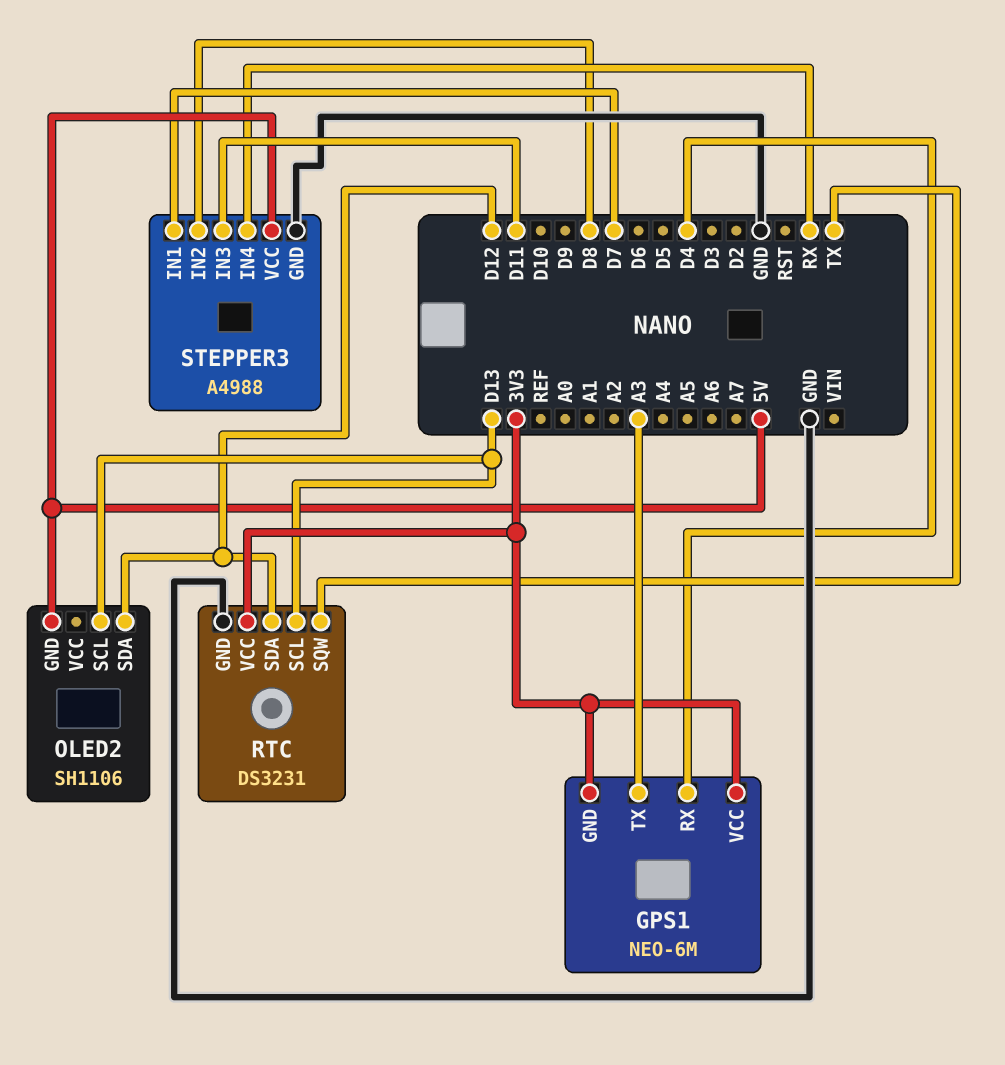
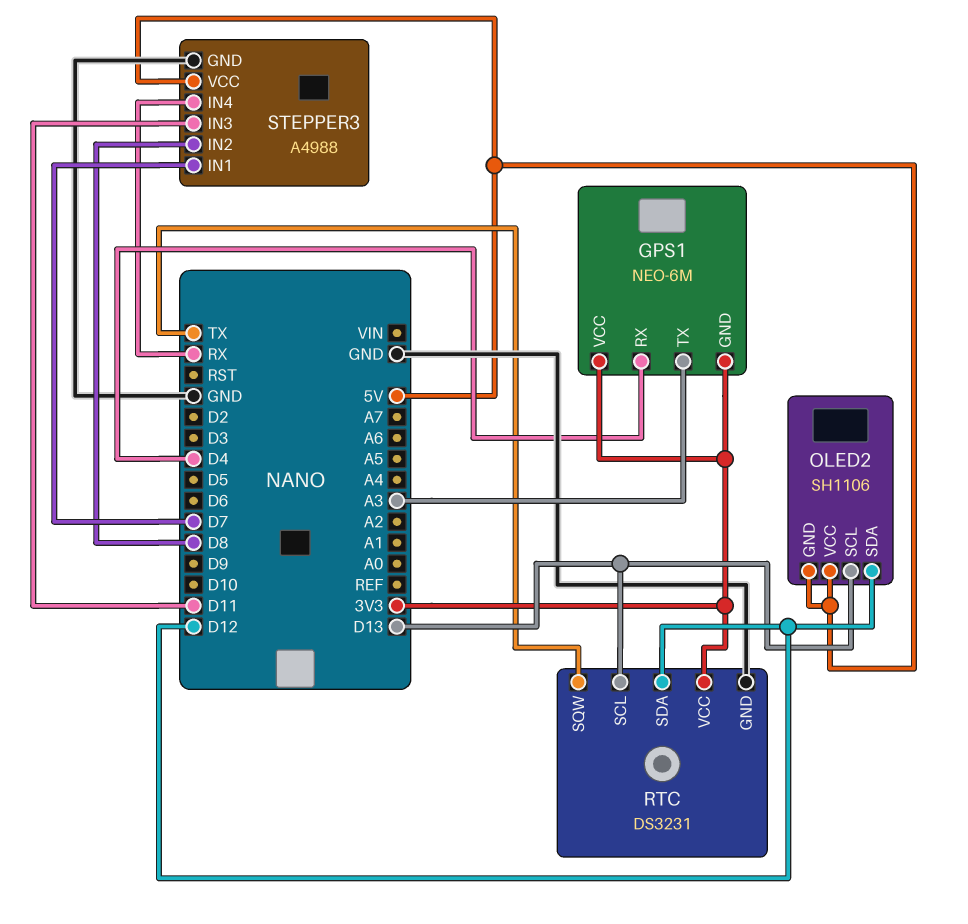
OLED2 pin VCC: none -> 5V

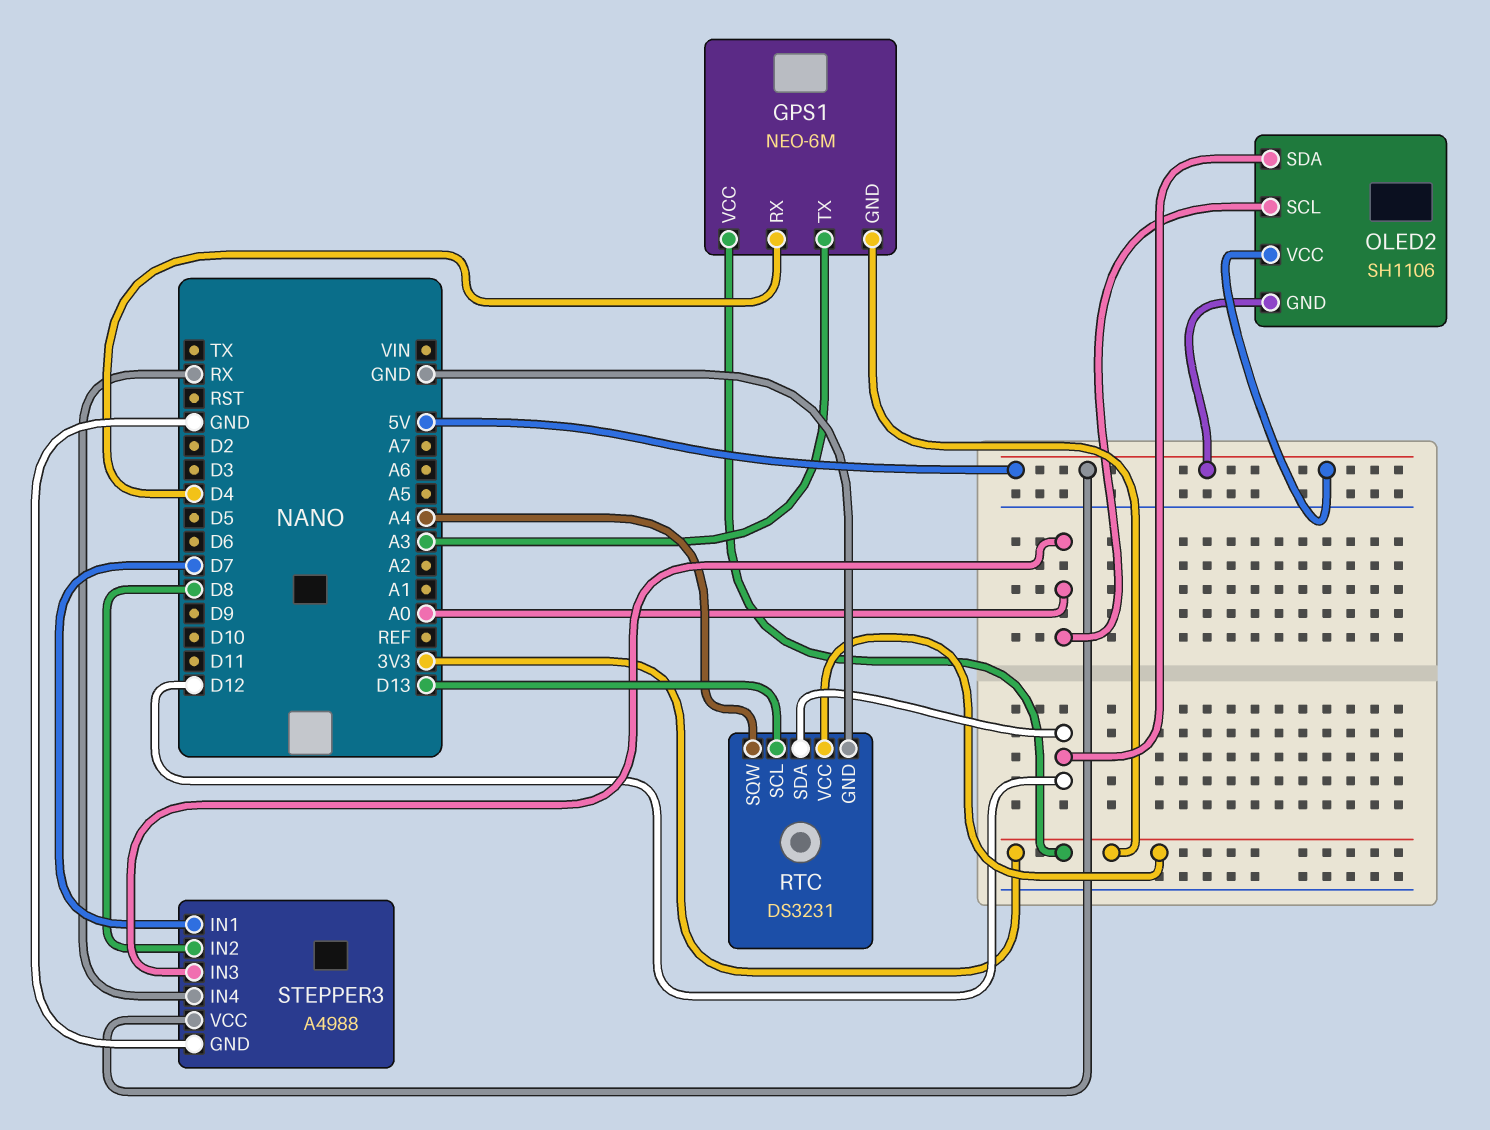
OLED2 pin SCL: D13 -> A0
RTC pin SQW: TX -> A4
STEPPER3 pin IN3: D11 -> A0

